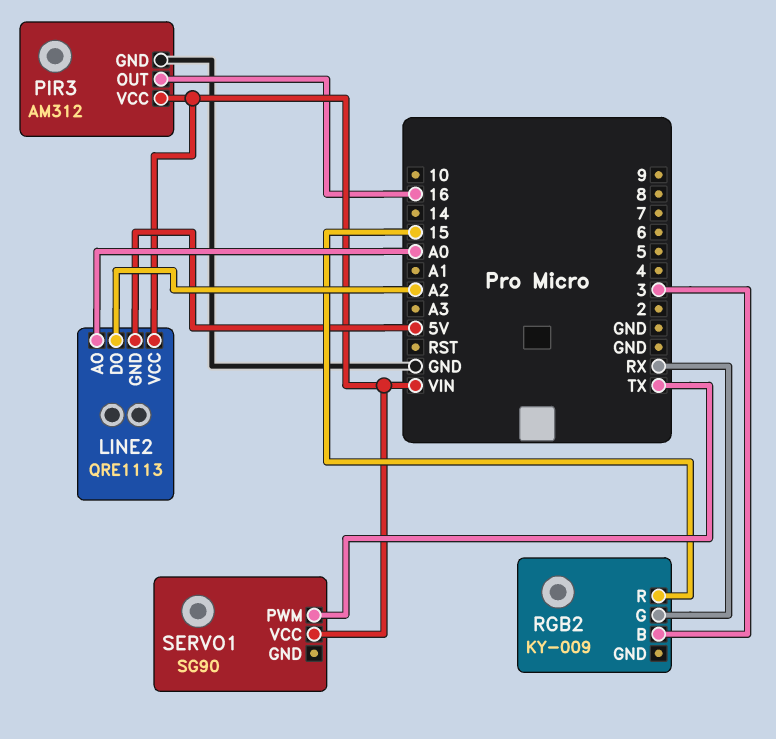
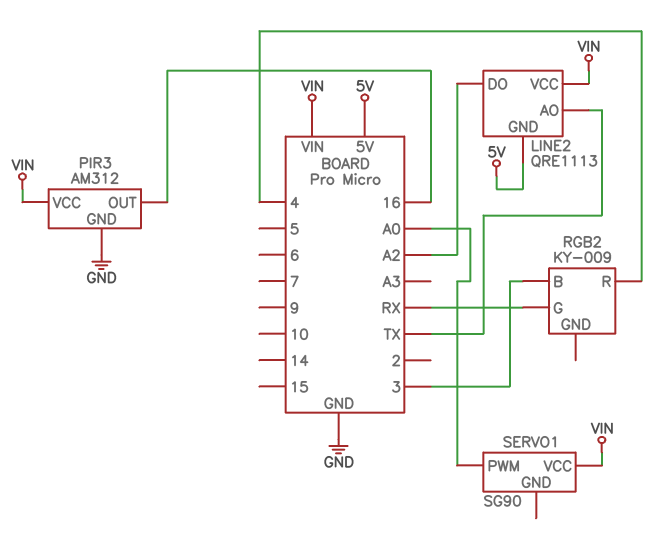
LINE2 pin AO: A0 -> TX
RGB2 pin R: 15 -> 4
SERVO1 pin PWM: TX -> A0

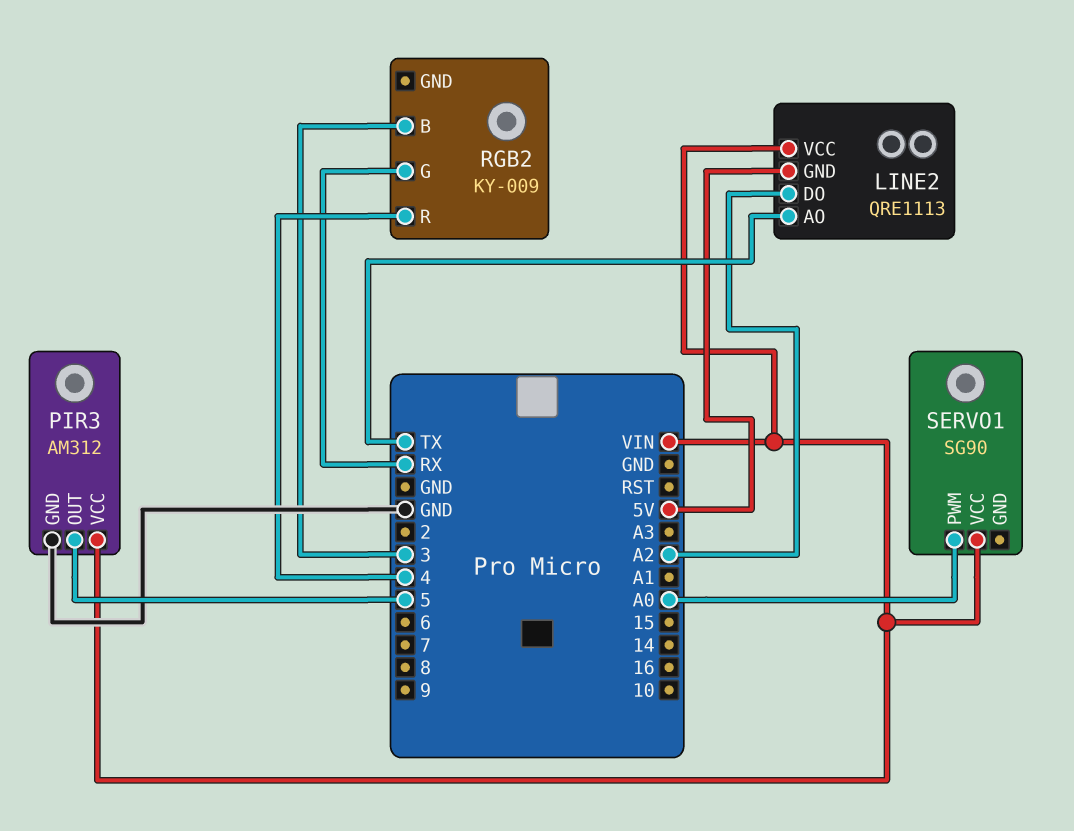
PIR3 pin OUT: 16 -> 5

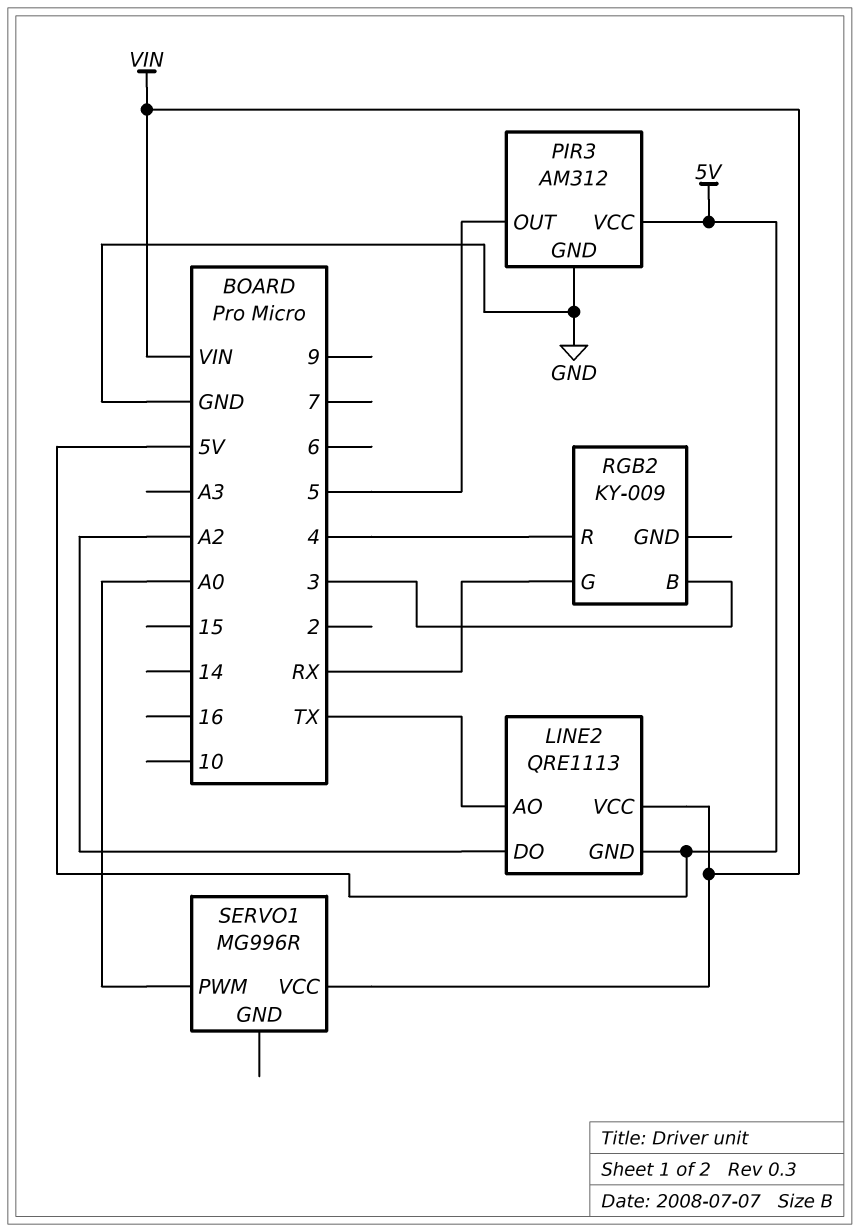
PIR3 pin VCC: VIN -> 5V
SERVO1: SG90 -> MG996R

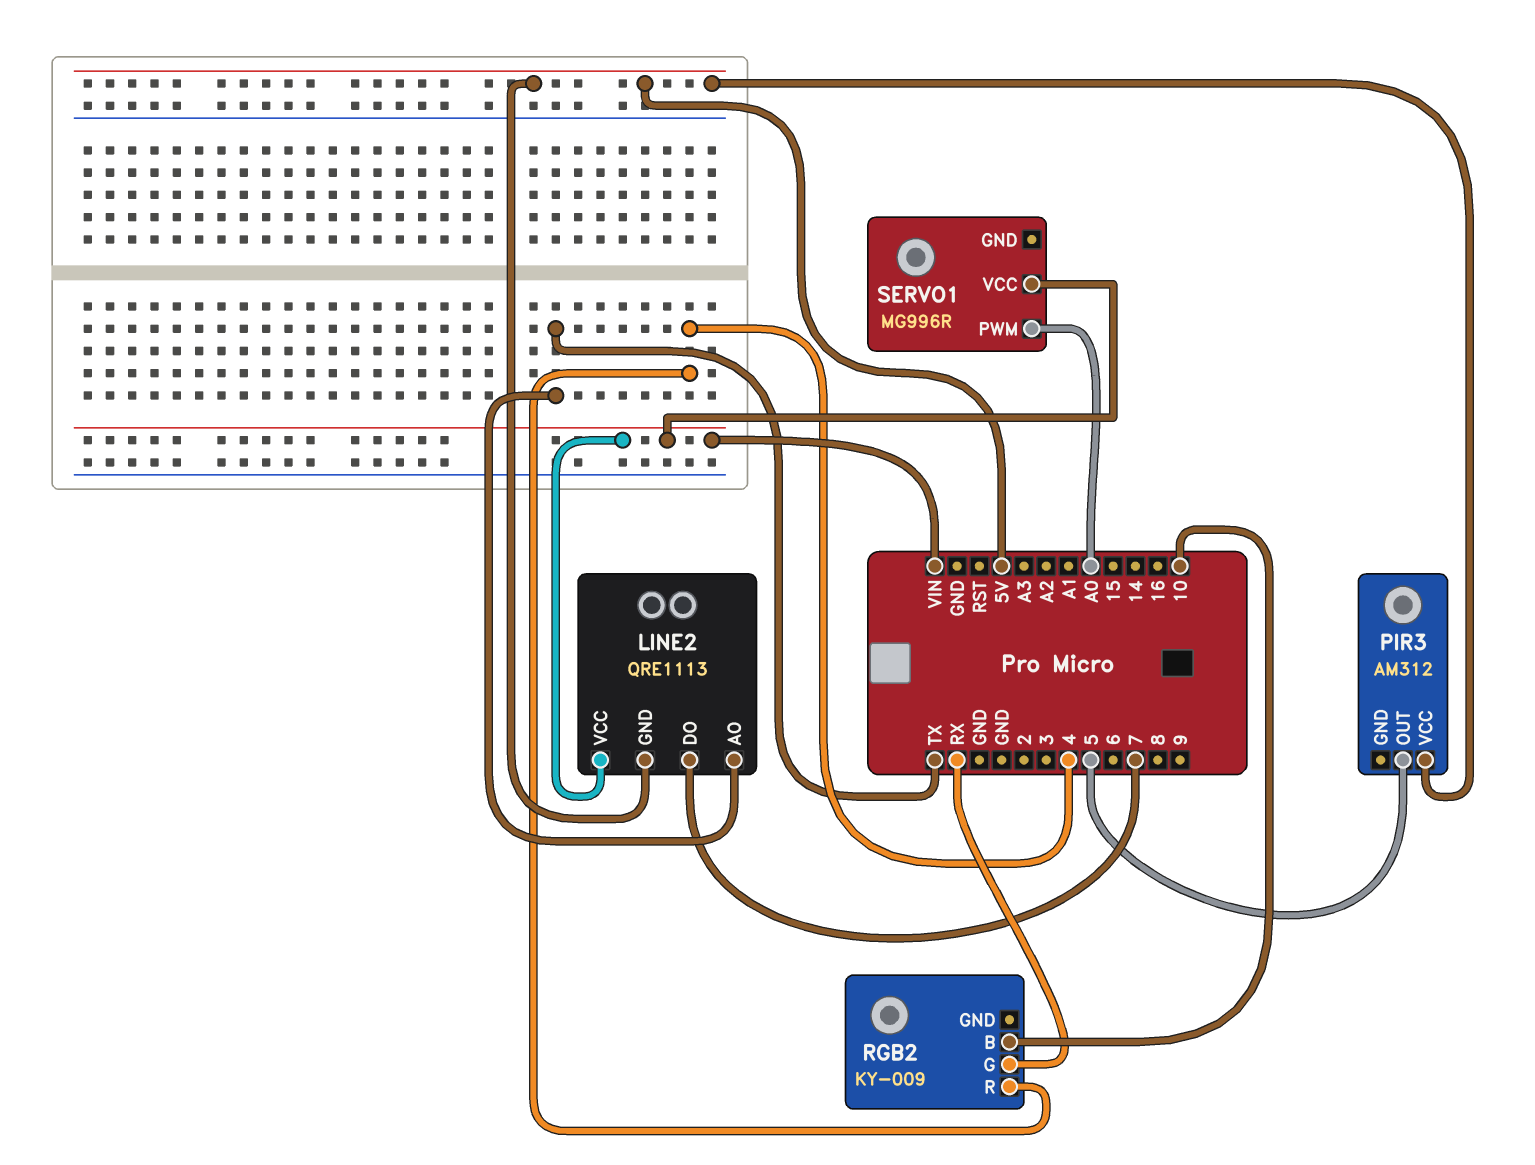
LINE2 pin DO: A2 -> 7
PIR3 pin GND: GND -> none
RGB2 pin B: 3 -> 10

